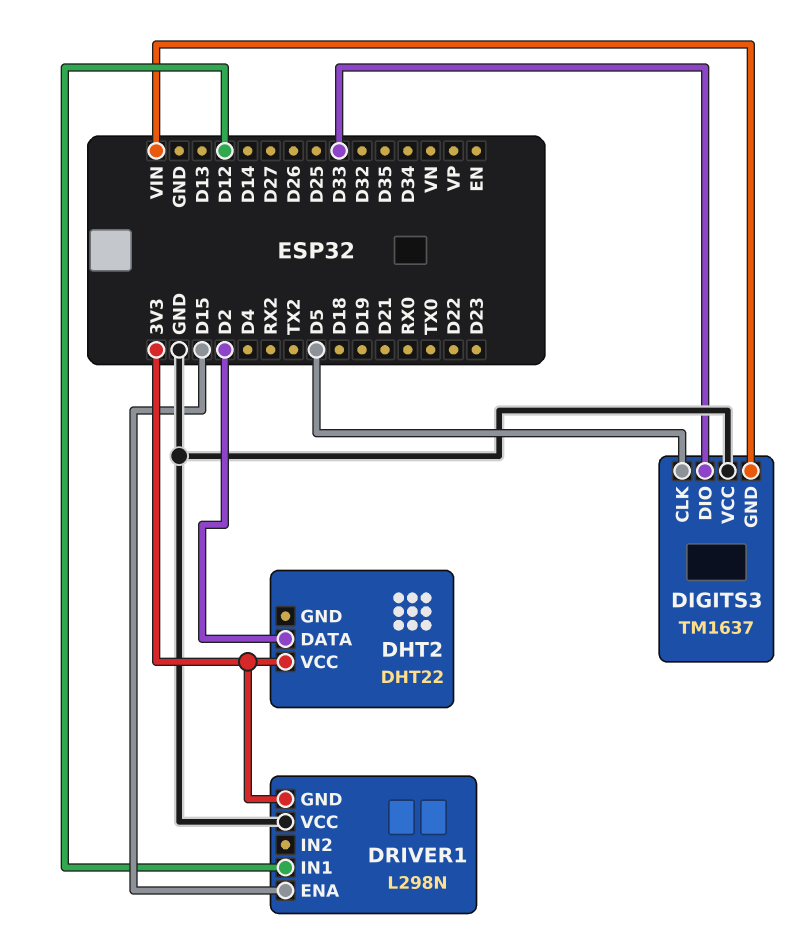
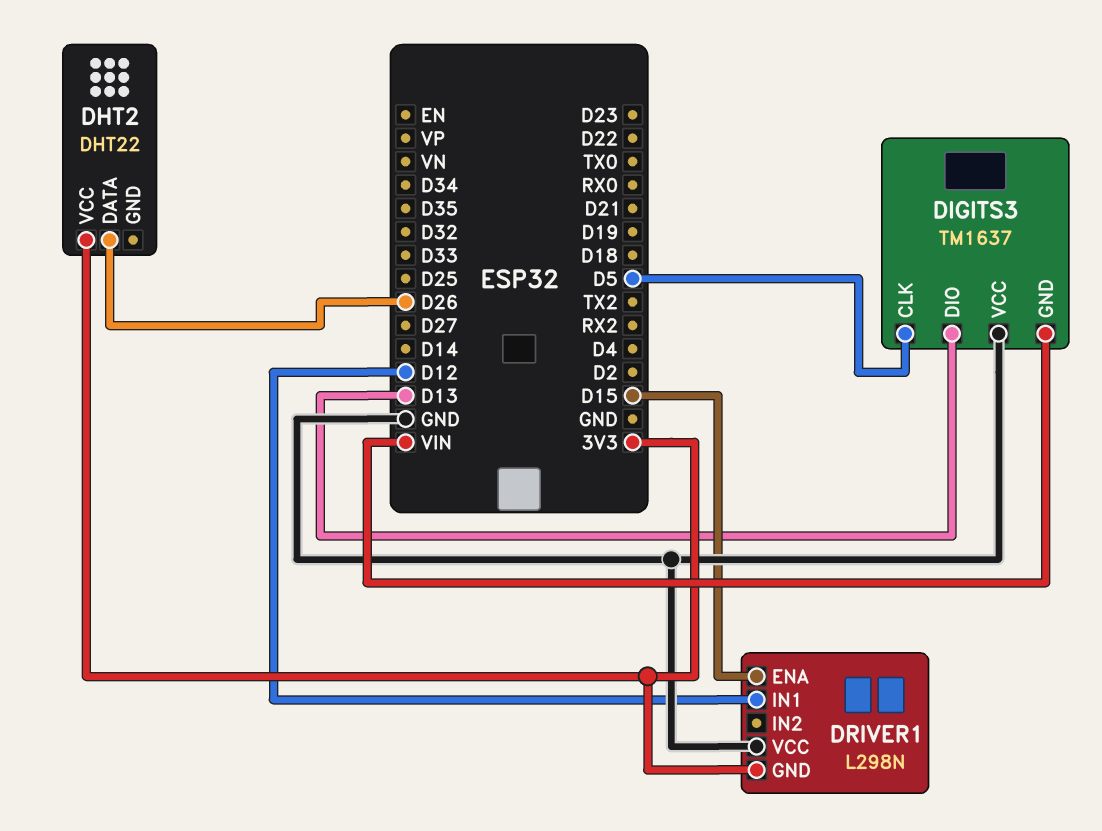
DHT2 pin DATA: D2 -> D26
DIGITS3 pin DIO: D33 -> D13

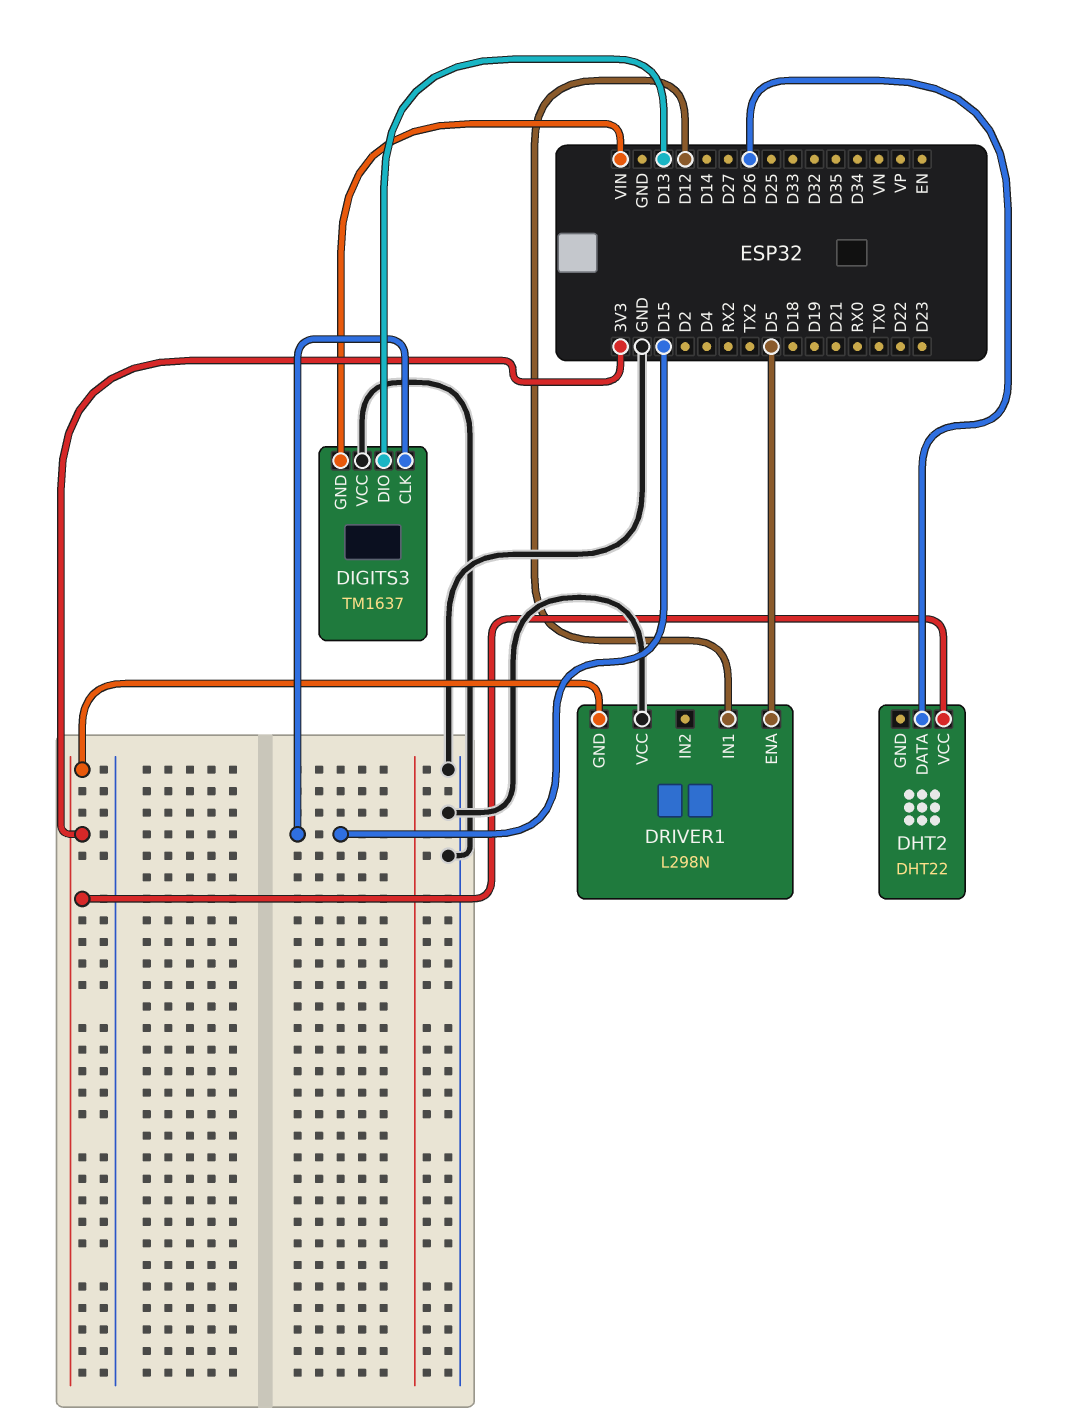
DIGITS3 pin CLK: D5 -> D15
DRIVER1 pin ENA: D15 -> D5

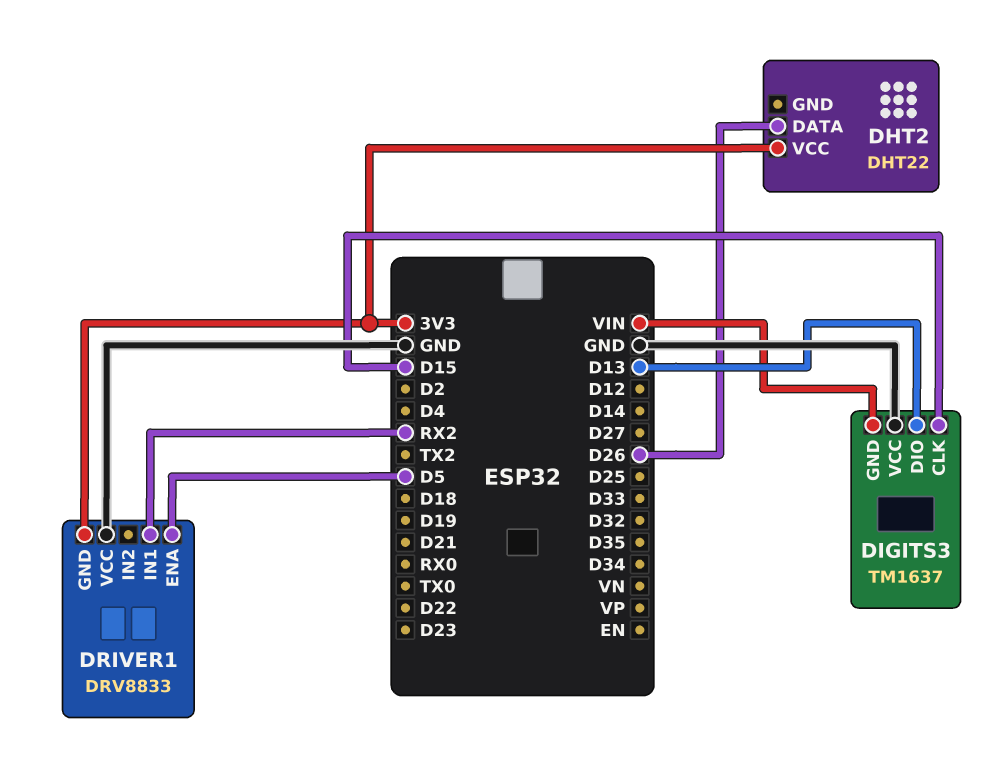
DRIVER1: L298N -> DRV8833
DRIVER1 pin IN1: D12 -> RX2

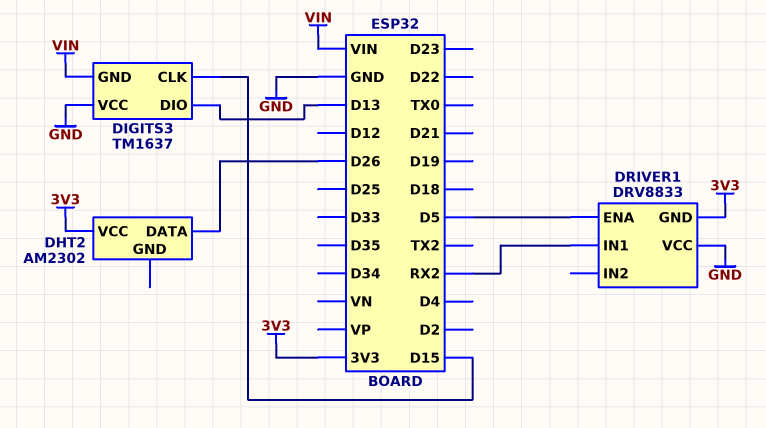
DHT2: DHT22 -> AM2302

